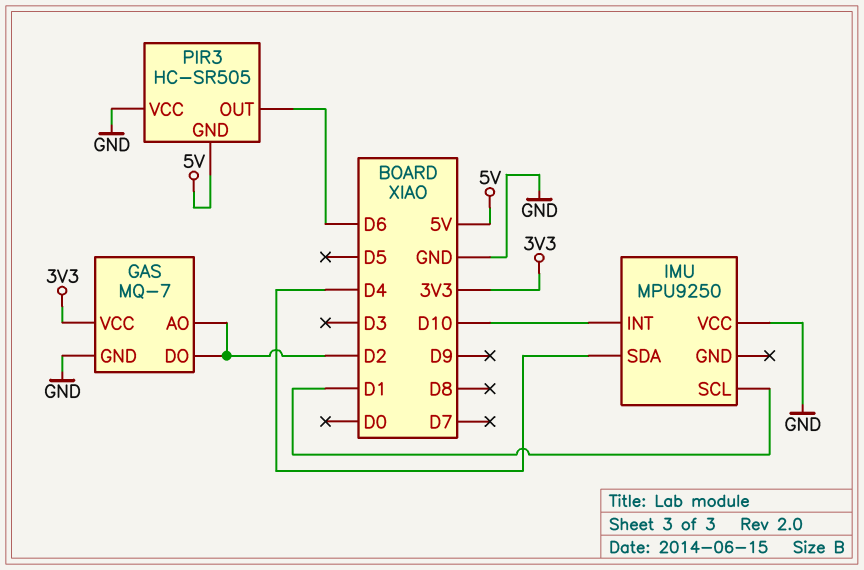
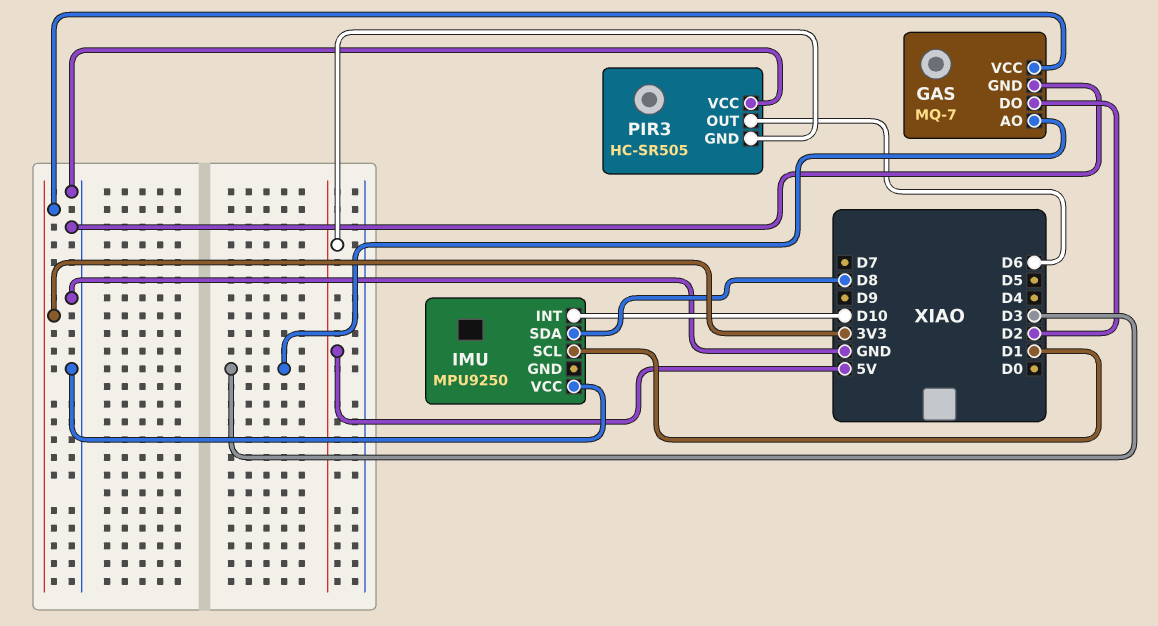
GAS pin AO: D2 -> D3
IMU pin SDA: D4 -> D8

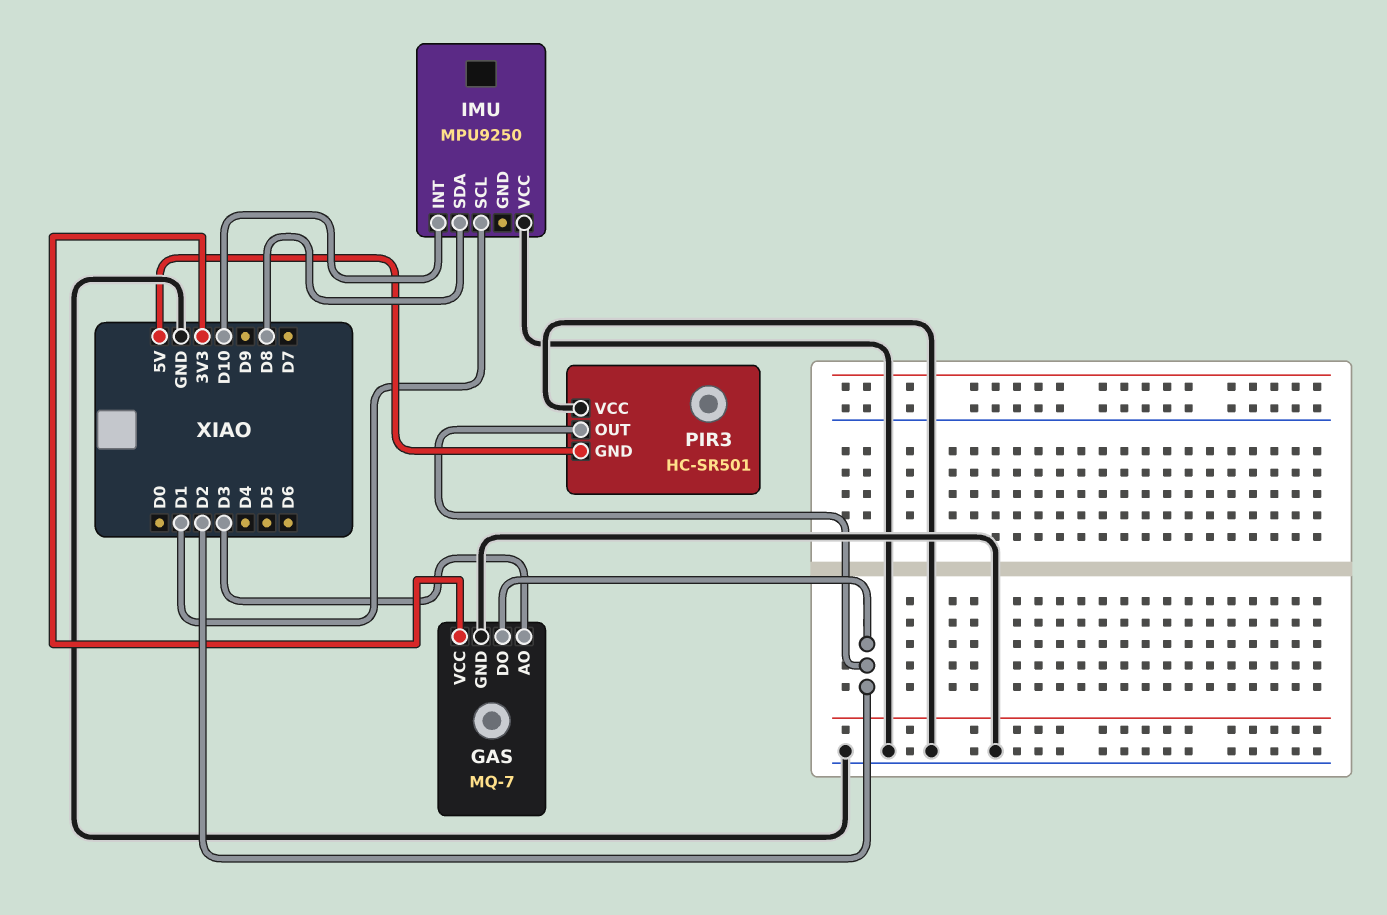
PIR3: HC-SR505 -> HC-SR501
PIR3 pin OUT: D6 -> D2

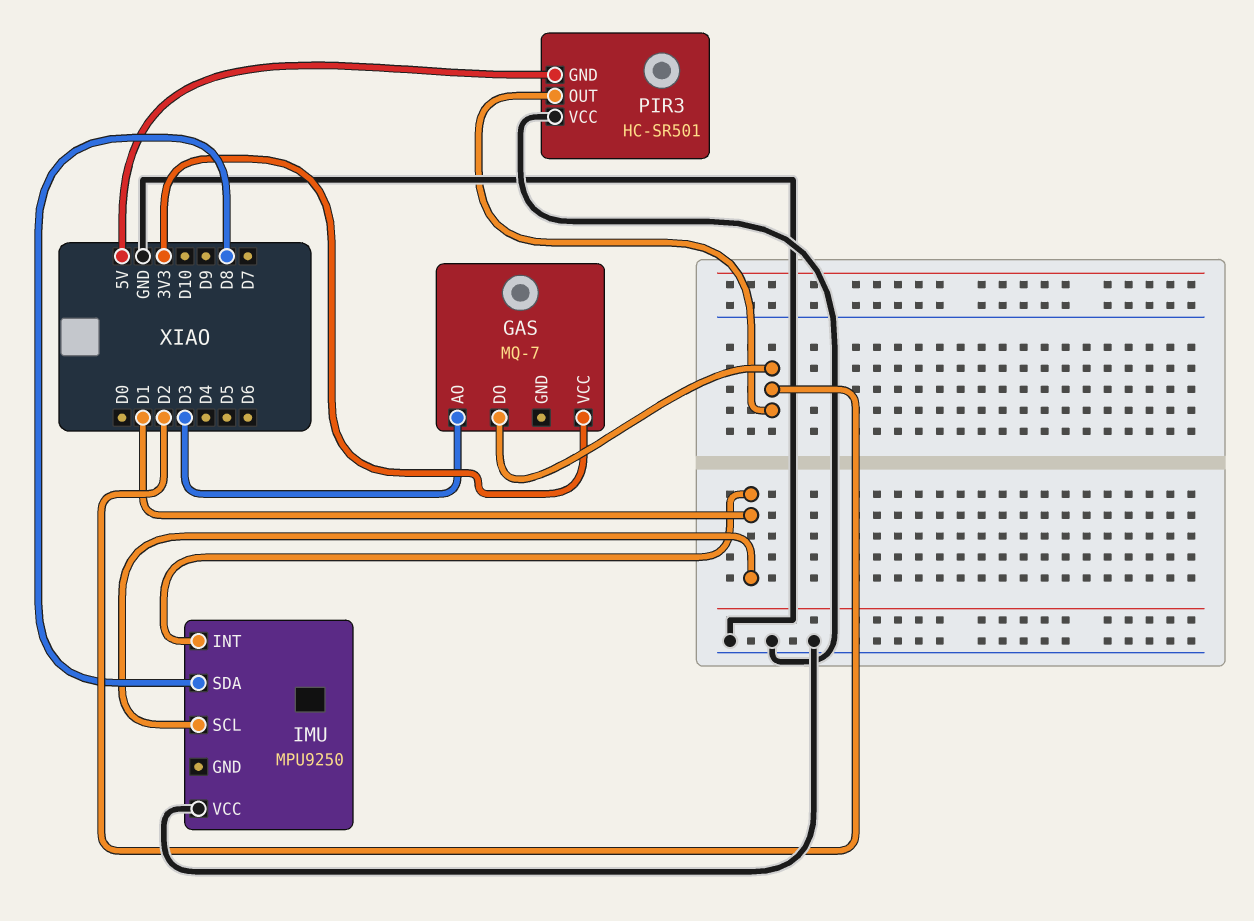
GAS pin GND: GND -> none
IMU pin INT: D10 -> D1

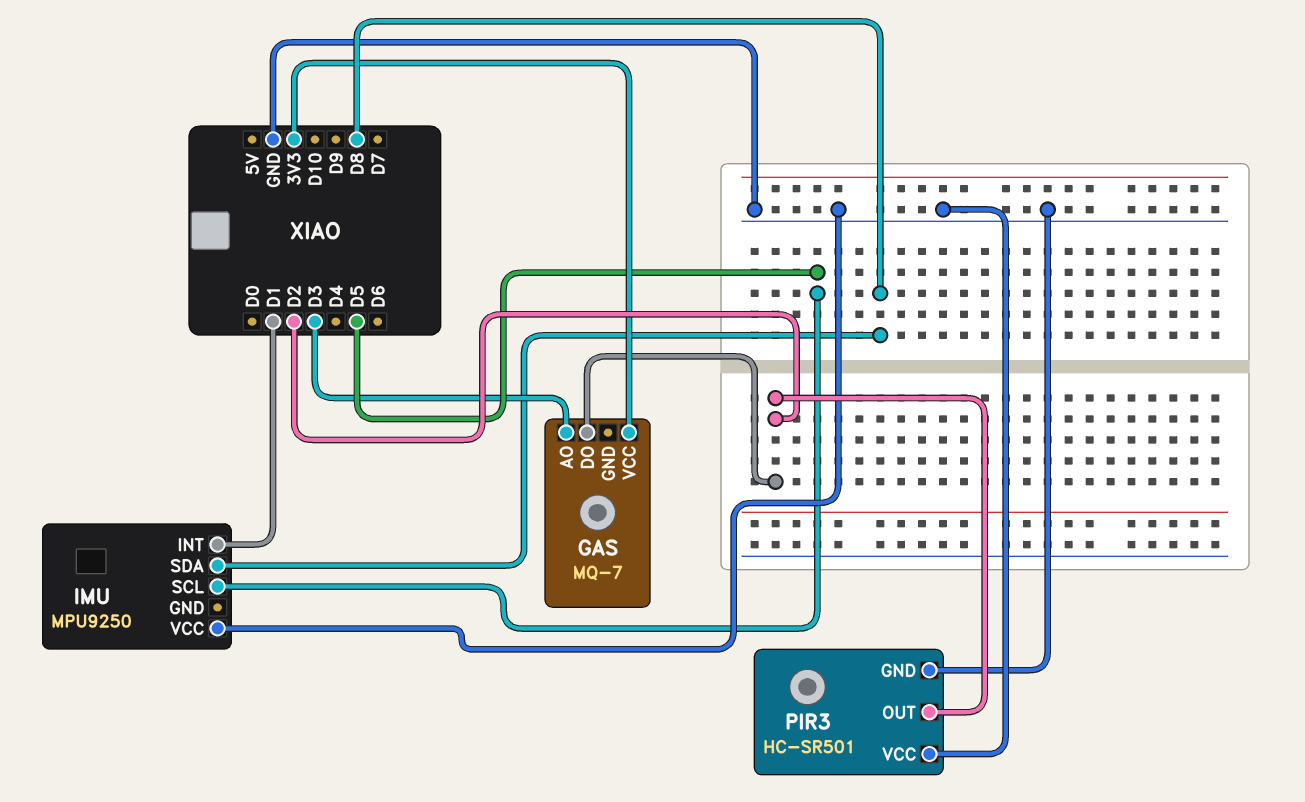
IMU pin SCL: D1 -> D5
PIR3 pin GND: 5V -> GND

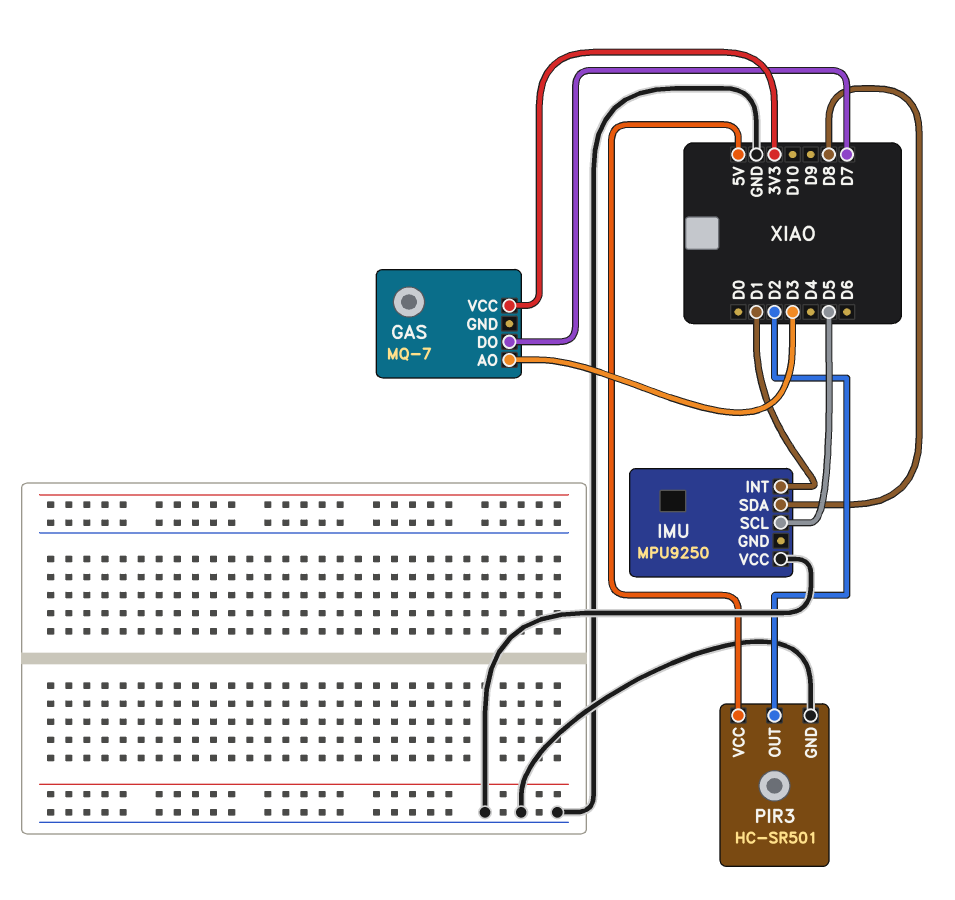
GAS pin DO: D2 -> D7
PIR3 pin VCC: GND -> 5V

